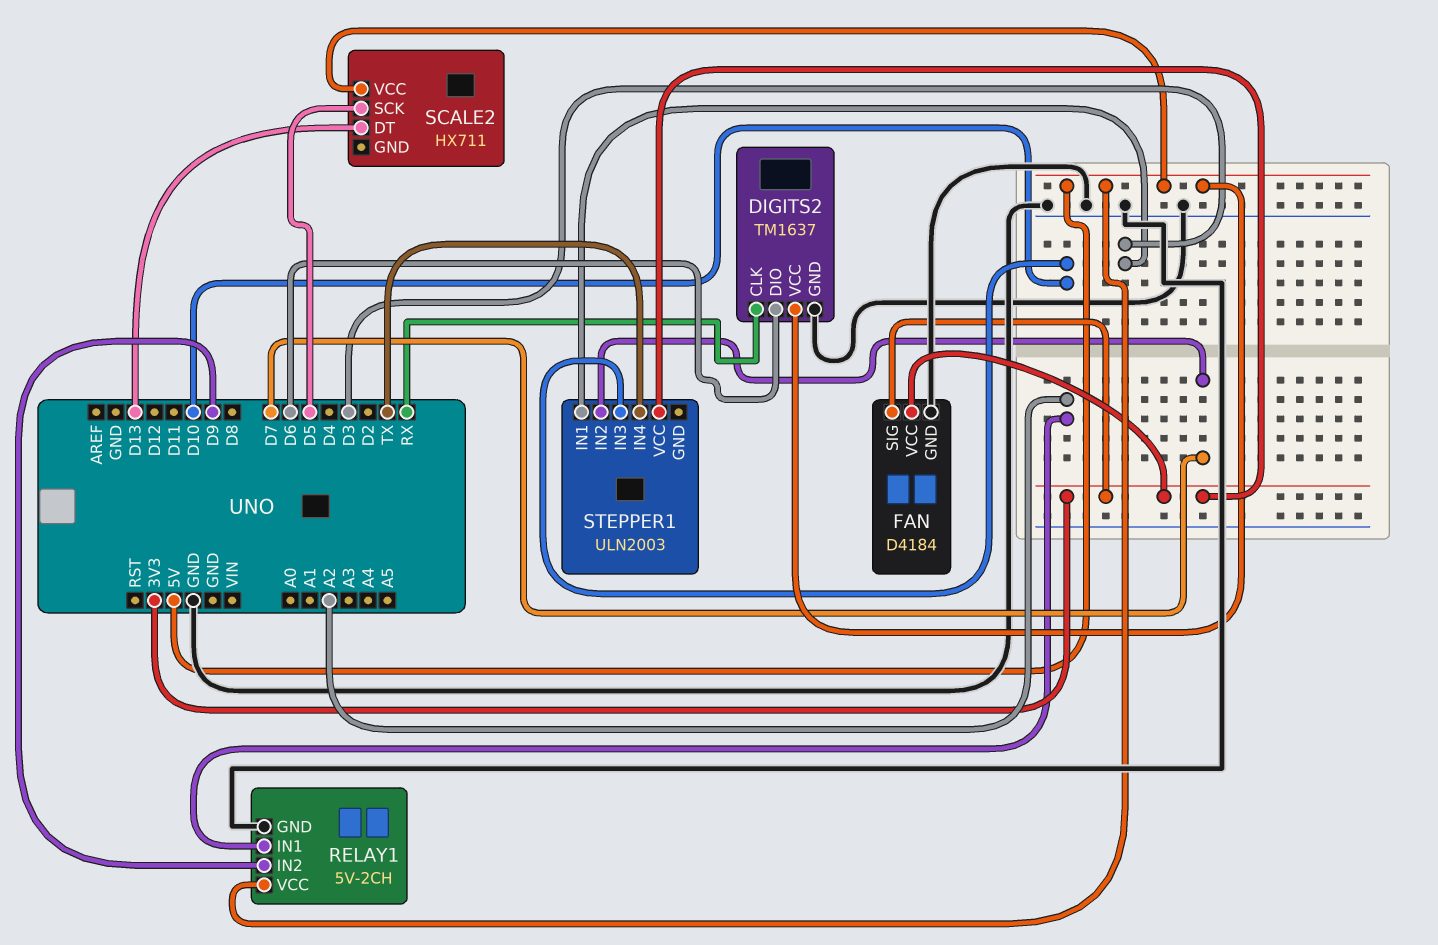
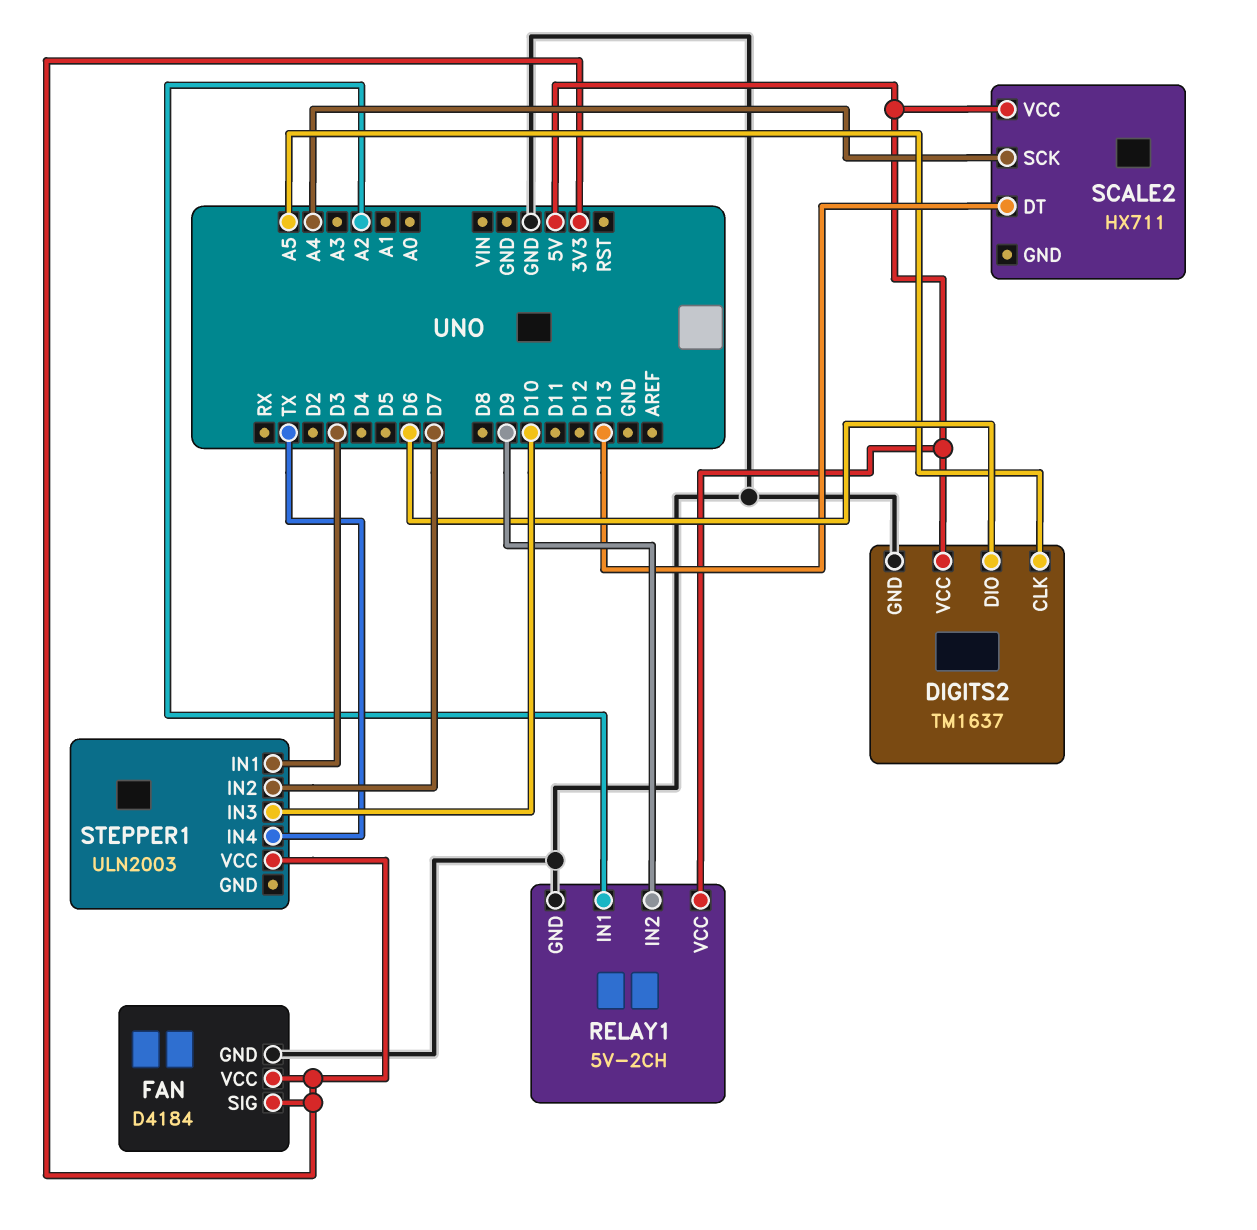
DIGITS2 pin CLK: RX -> A5
SCALE2 pin SCK: D5 -> A4

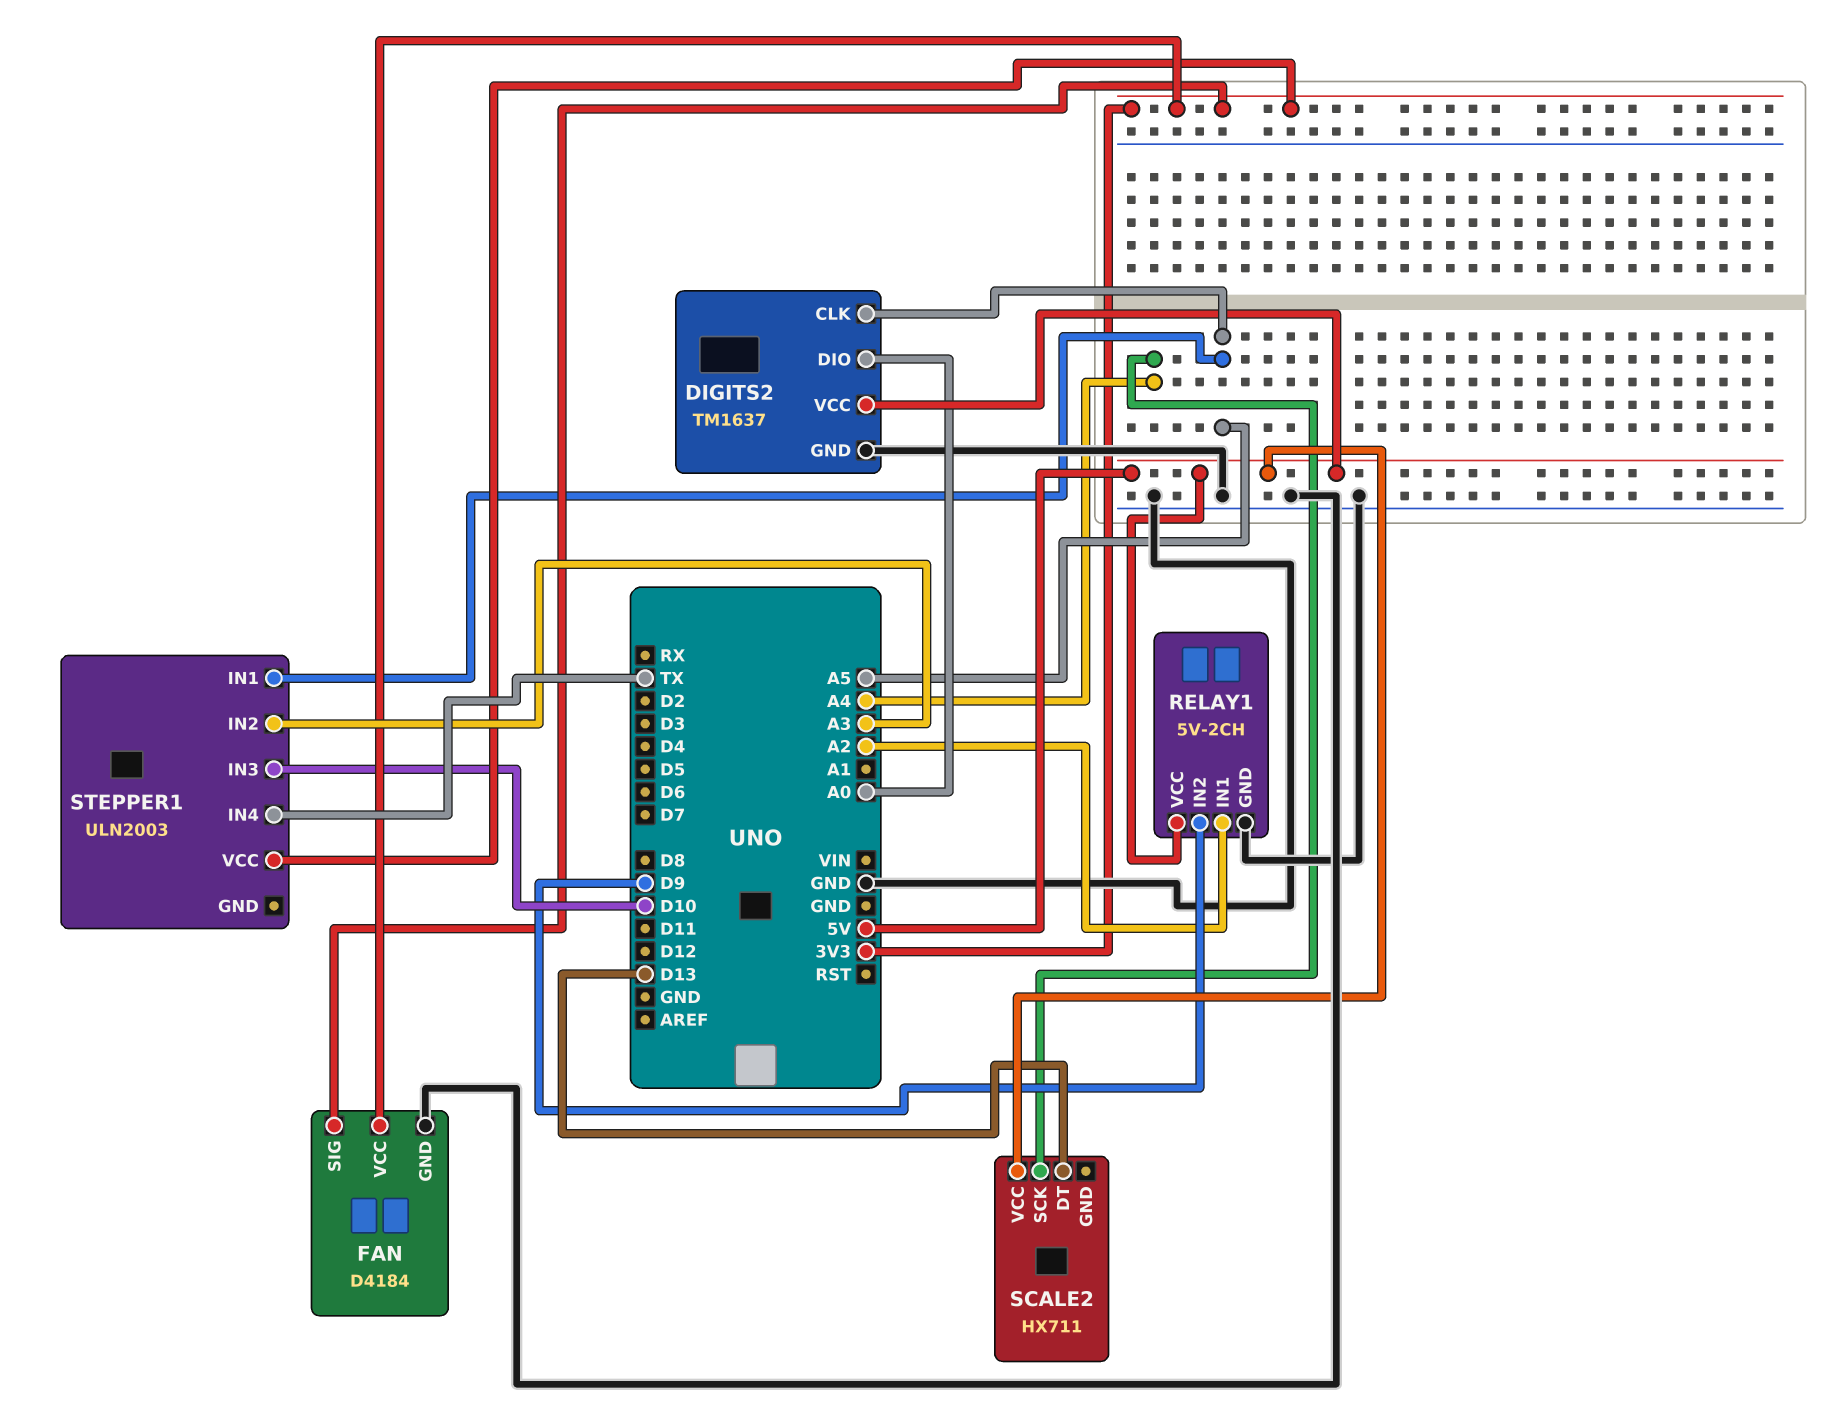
DIGITS2 pin DIO: D6 -> A0
STEPPER1 pin IN1: D3 -> A5
STEPPER1 pin IN2: D7 -> A3

